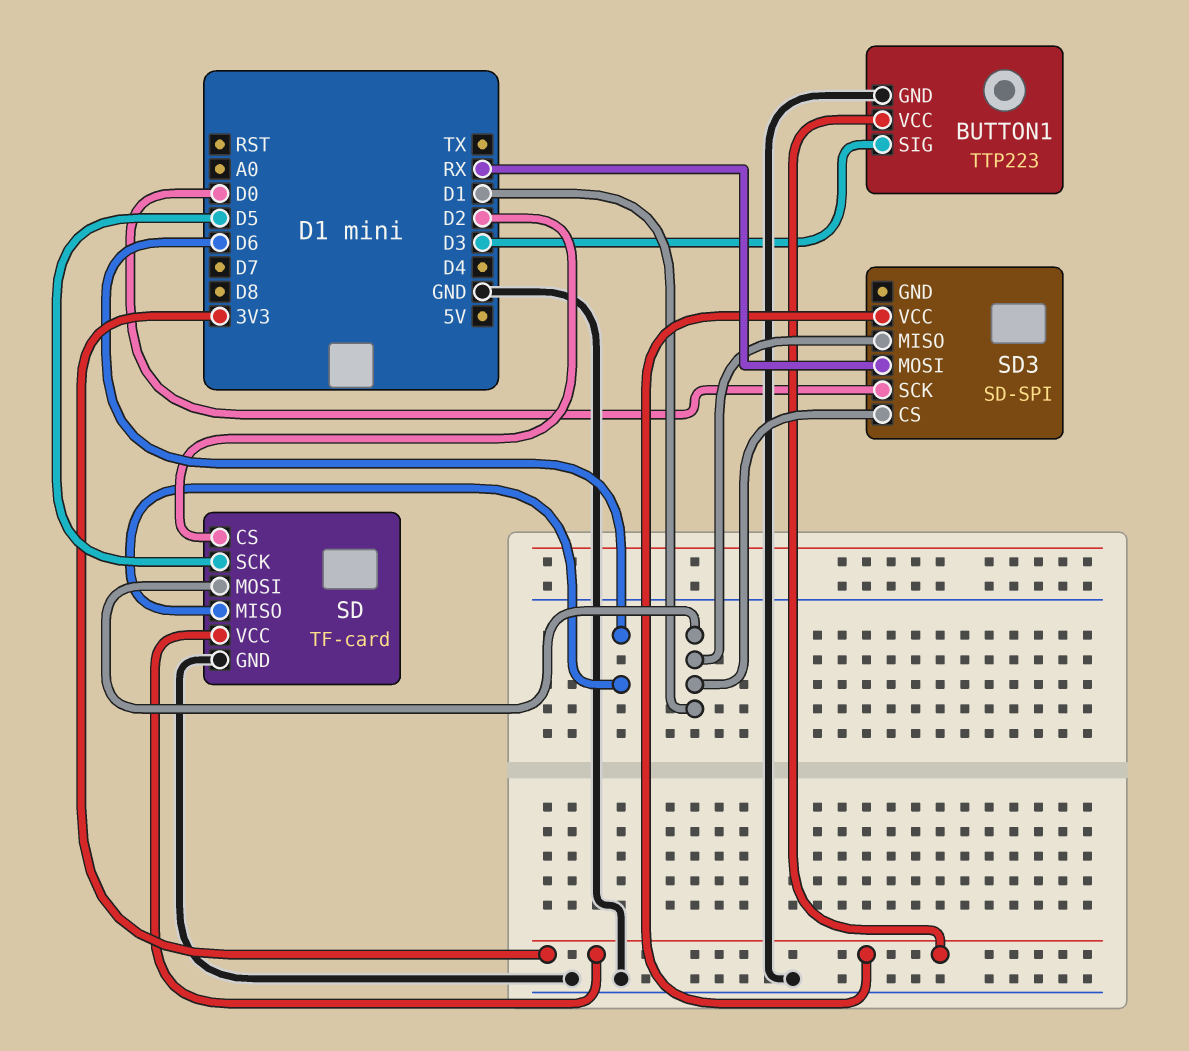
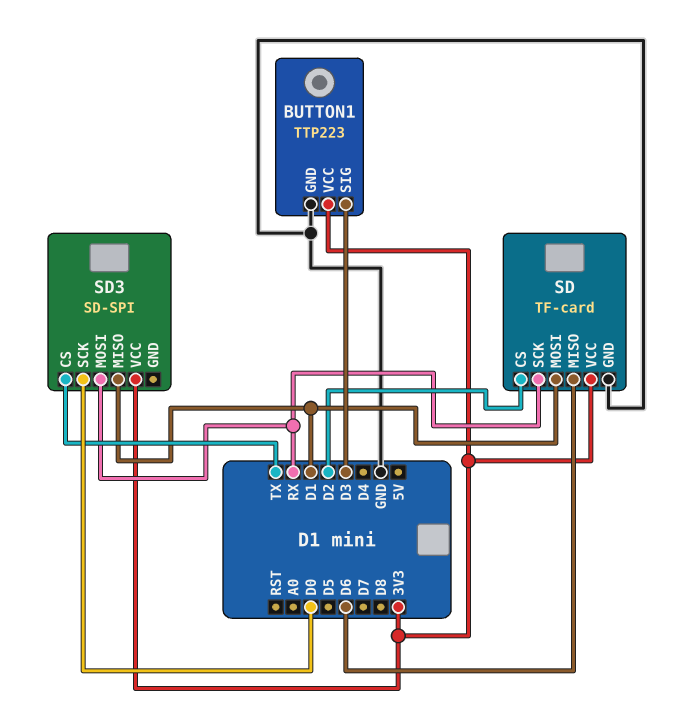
SD pin SCK: D5 -> RX
SD3 pin CS: D1 -> TX

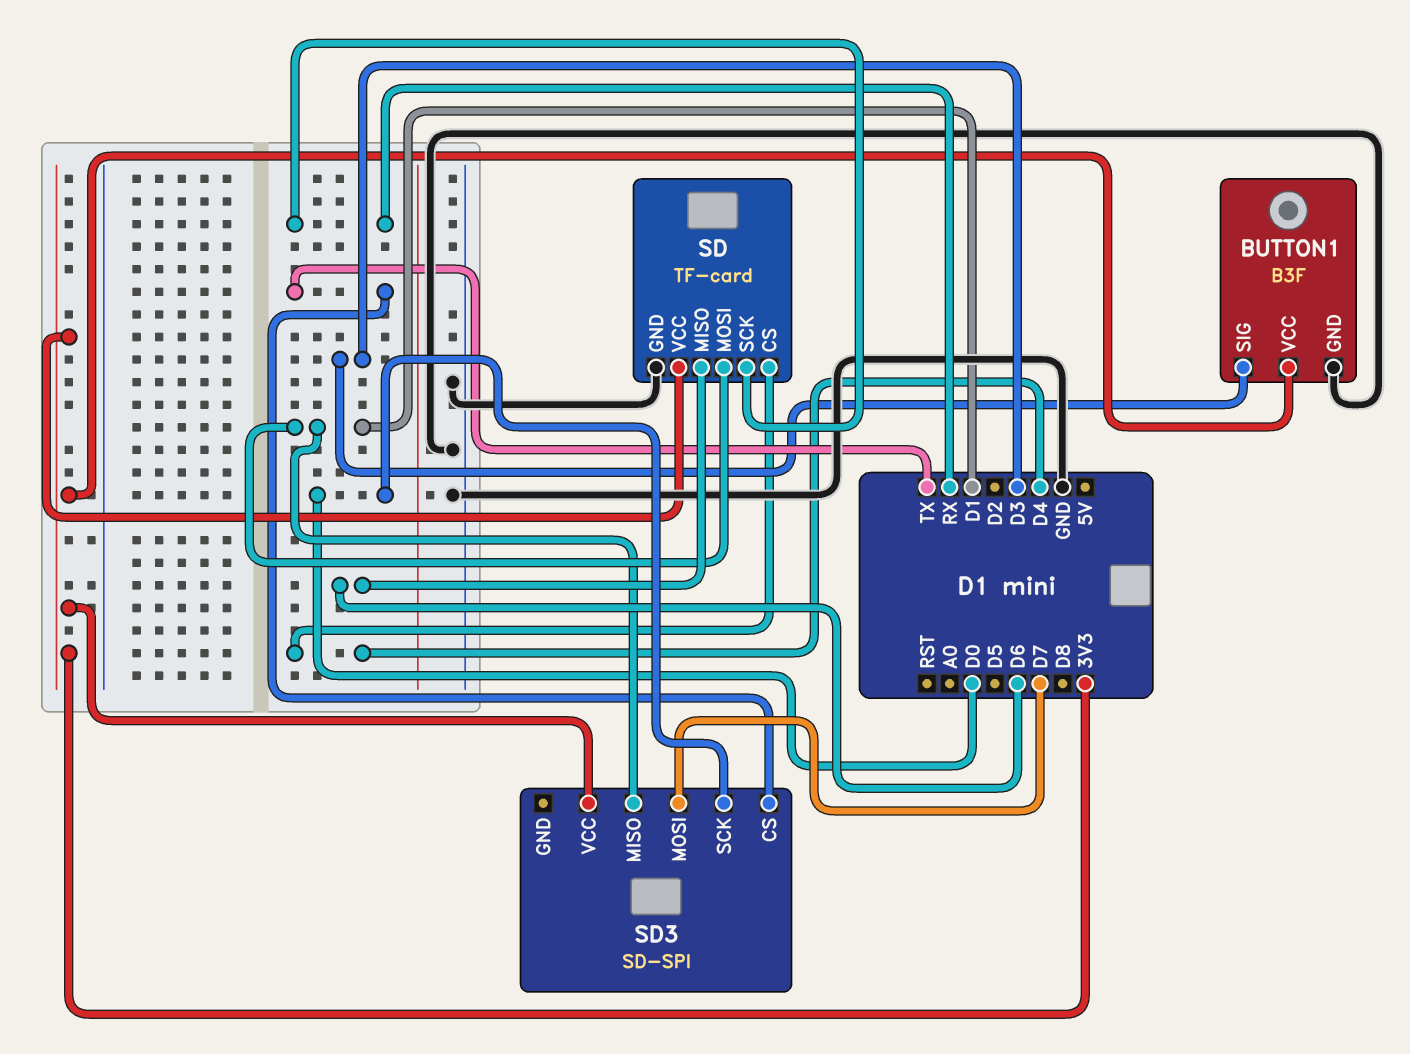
BUTTON1: TTP223 -> B3F
SD pin CS: D2 -> D4
SD3 pin MOSI: RX -> D7

